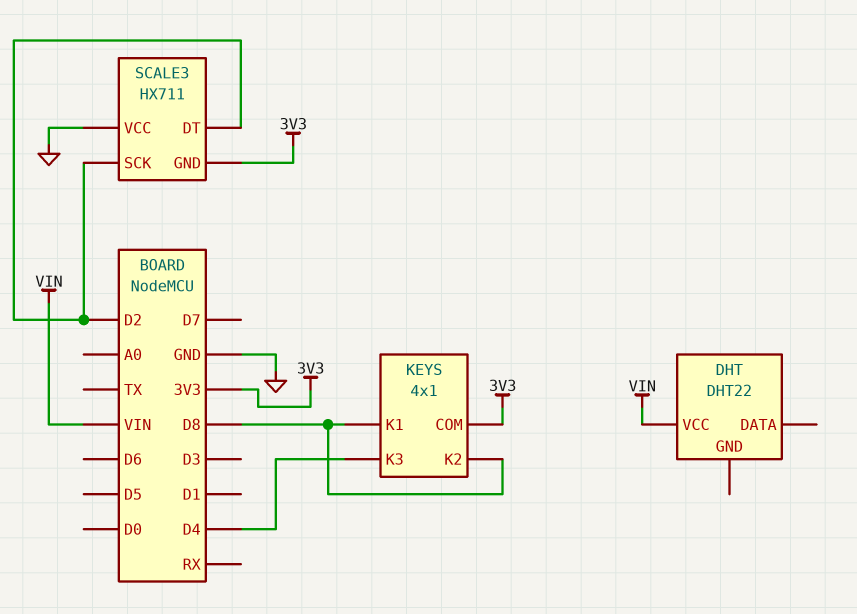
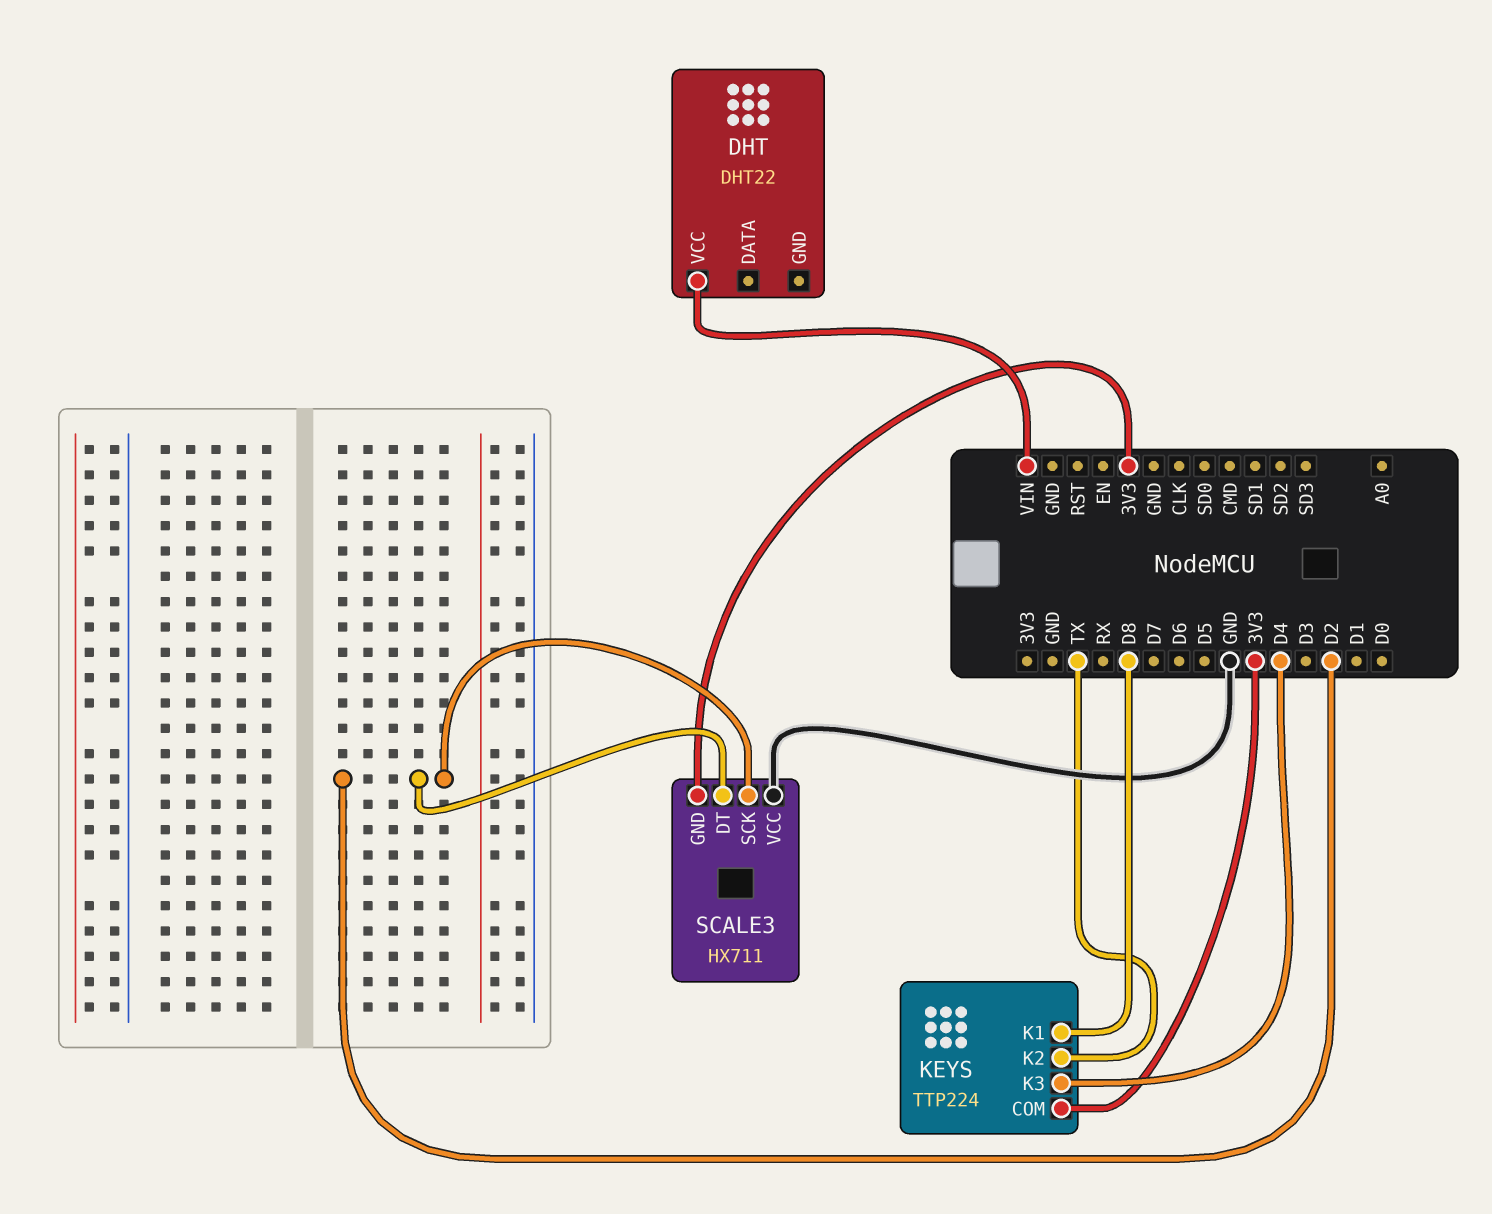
KEYS: 4x1 -> TTP224
KEYS pin K2: D8 -> TX

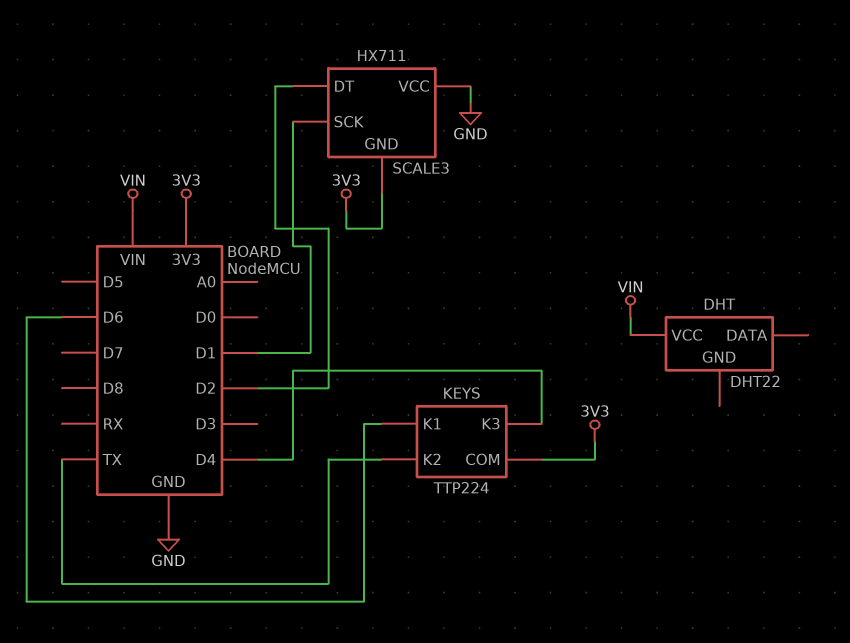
KEYS pin K1: D8 -> D6
SCALE3 pin SCK: D2 -> D1

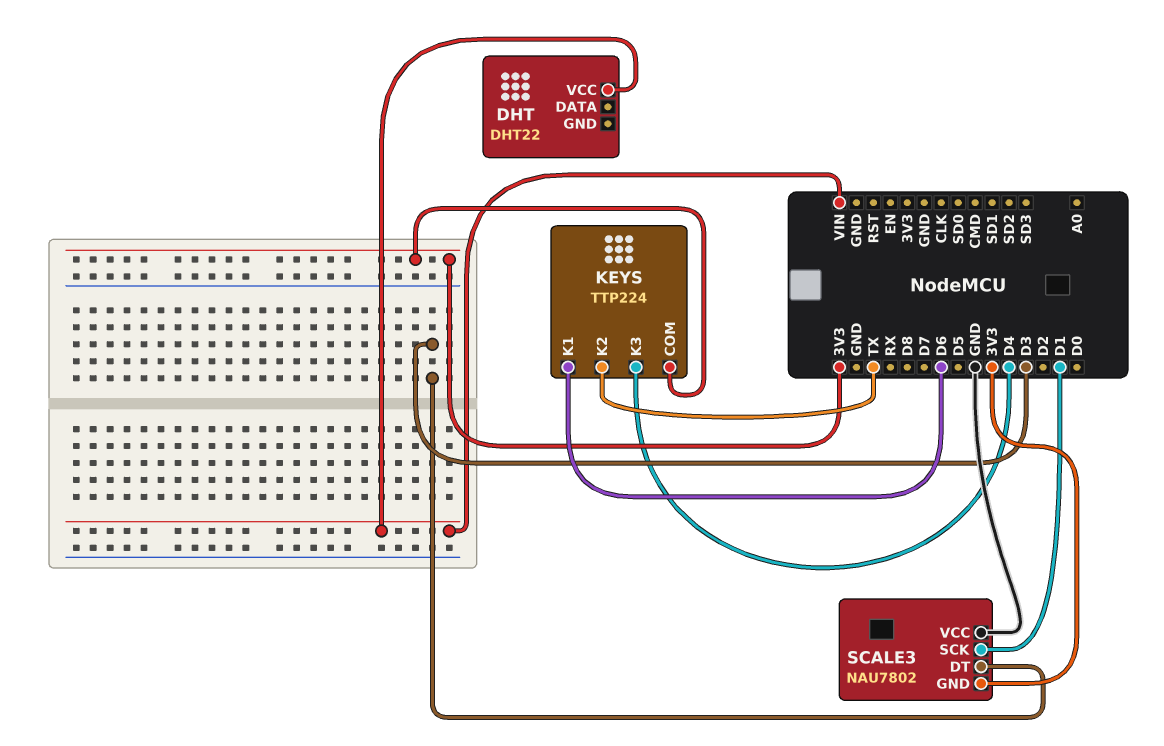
SCALE3: HX711 -> NAU7802
SCALE3 pin DT: D2 -> D3

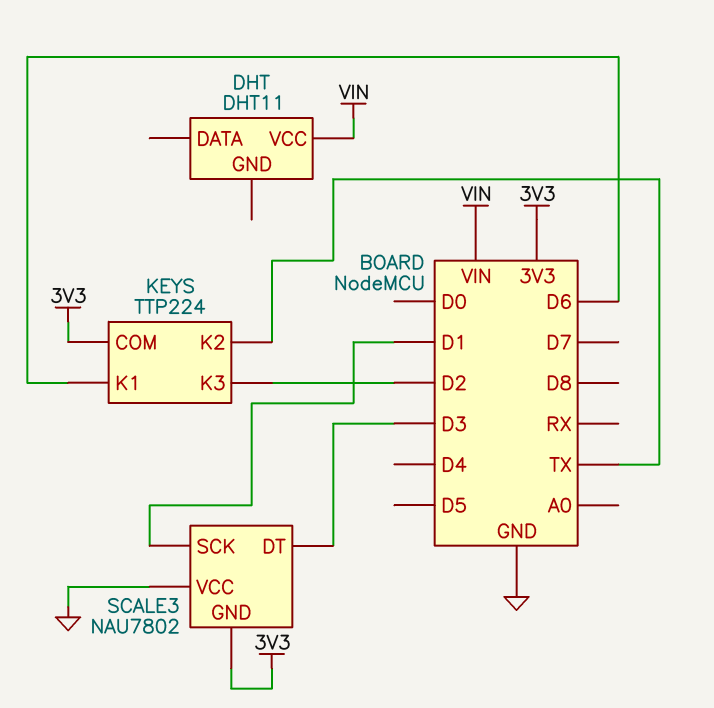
DHT: DHT22 -> DHT11
KEYS pin K3: D4 -> D2

